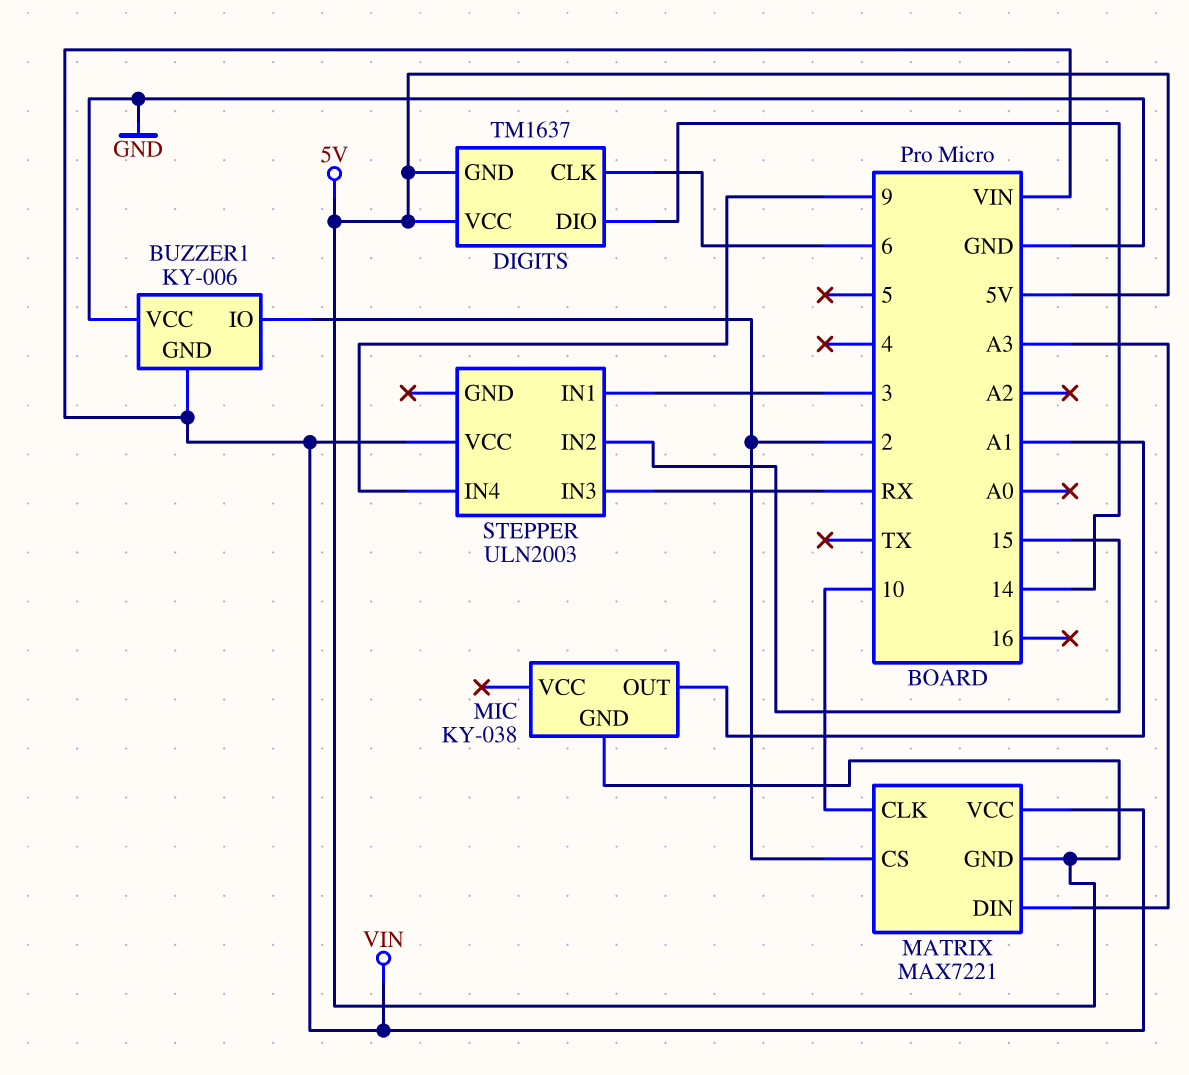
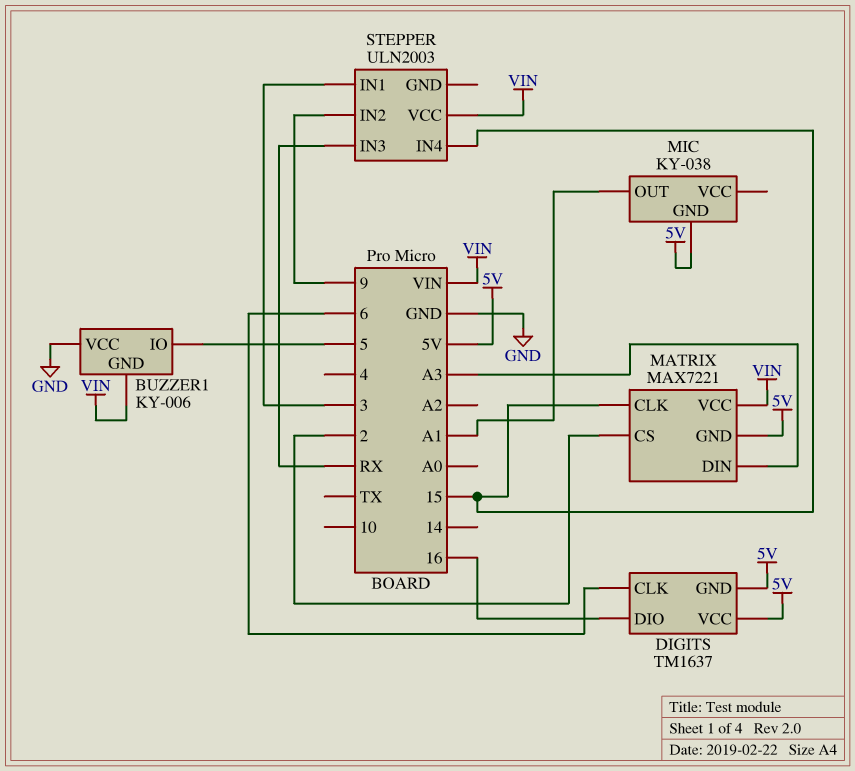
BUZZER1 pin IO: 2 -> 5
DIGITS pin DIO: 14 -> 16
MATRIX pin CLK: 10 -> 15
STEPPER pin IN2: 15 -> 9
STEPPER pin IN4: 9 -> 15

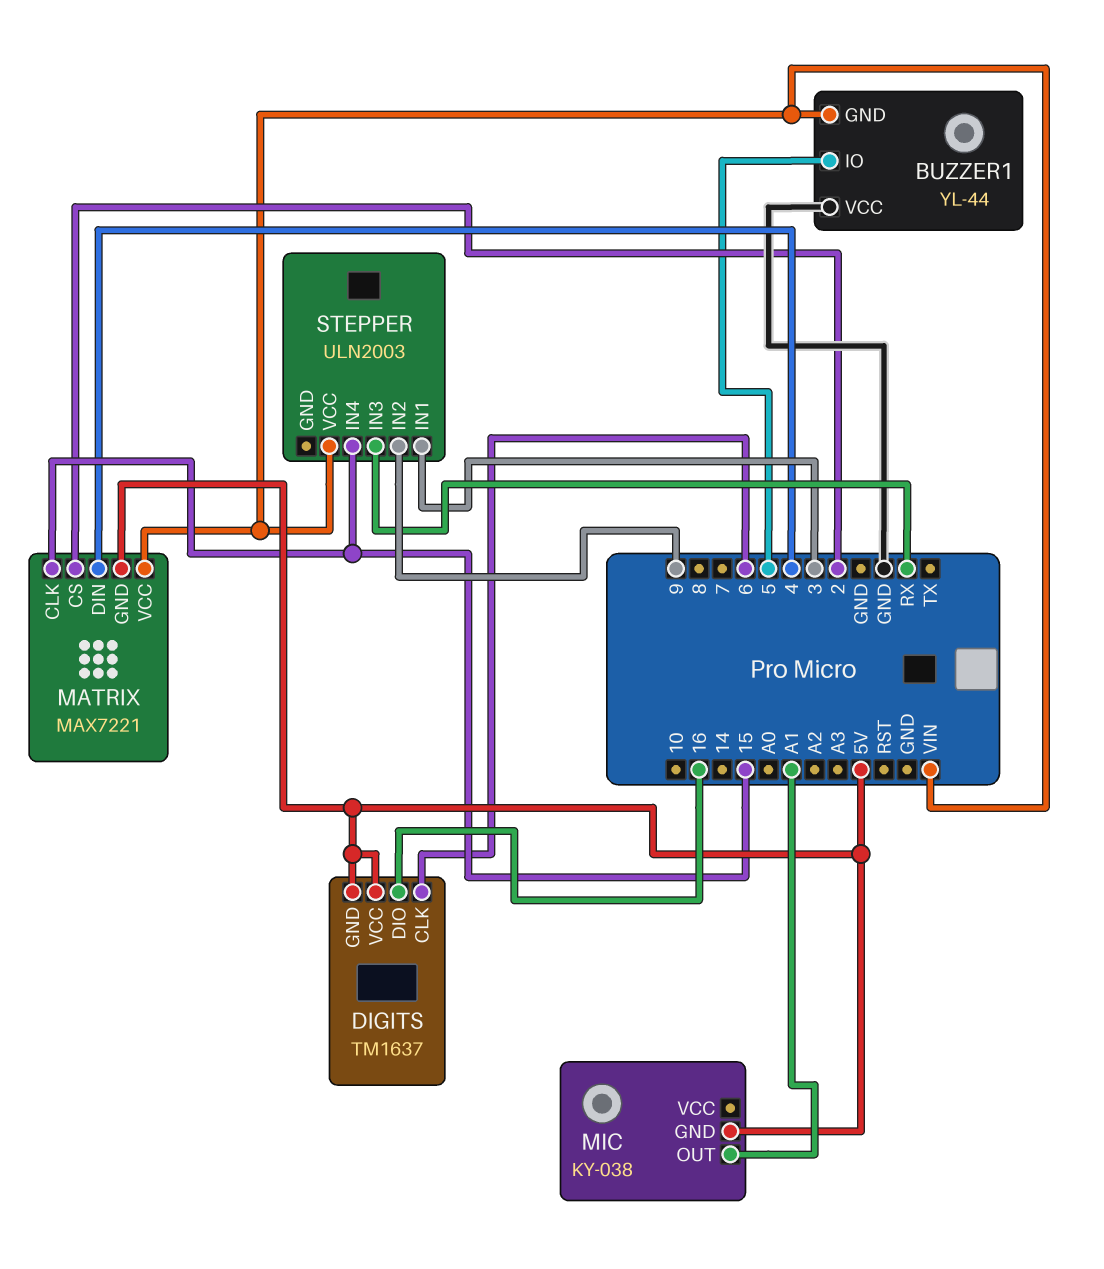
BUZZER1: KY-006 -> YL-44
MATRIX pin DIN: A3 -> 4

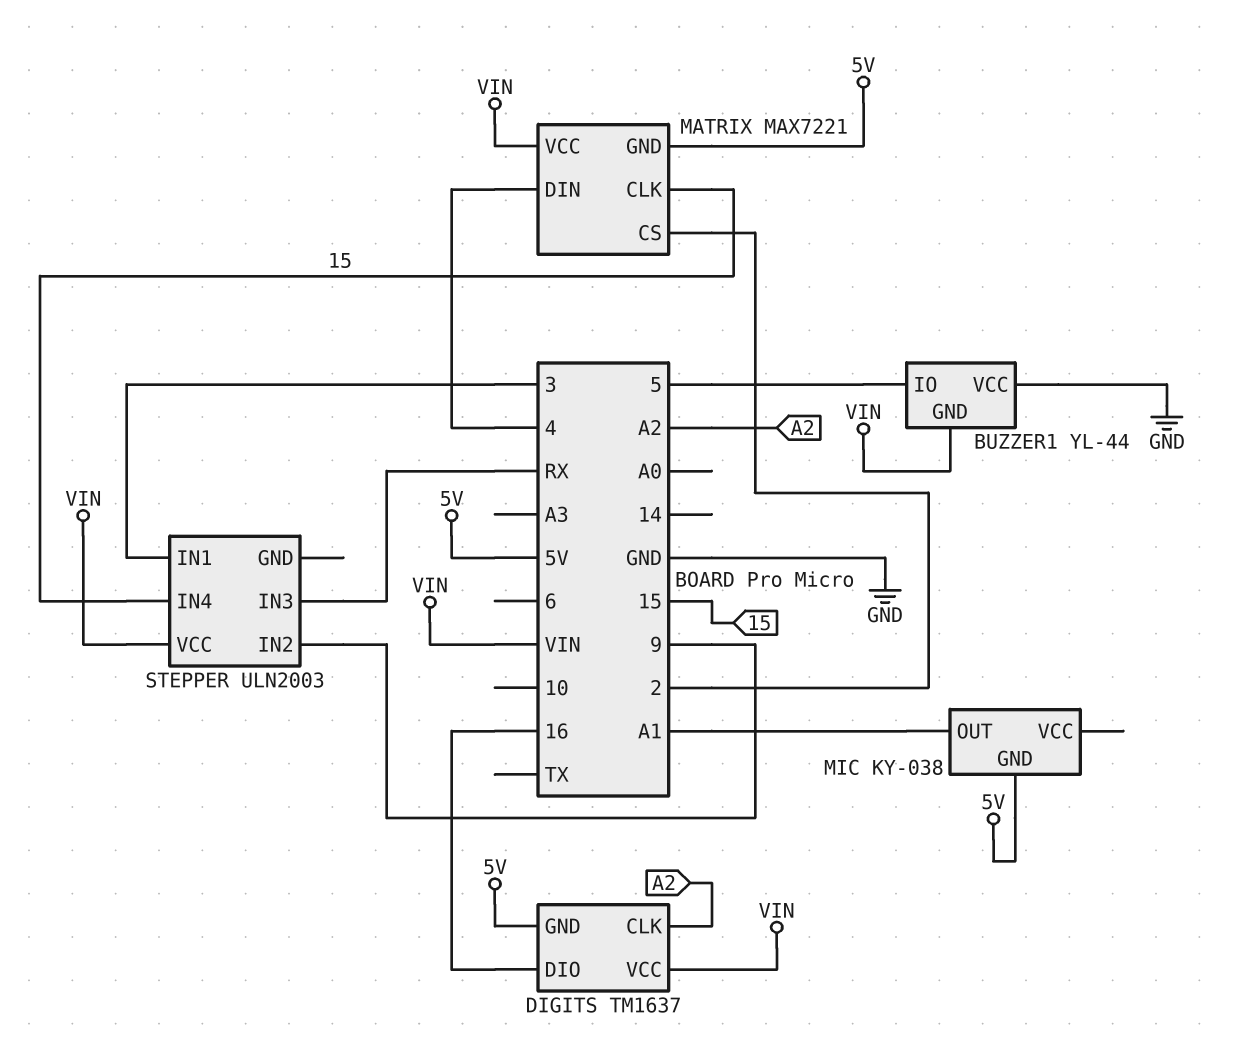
DIGITS pin CLK: 6 -> A2
DIGITS pin VCC: 5V -> VIN

